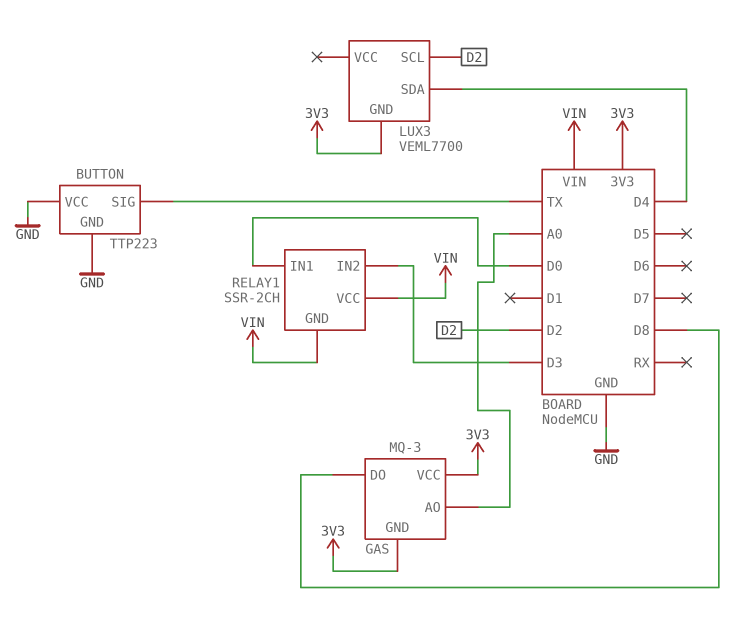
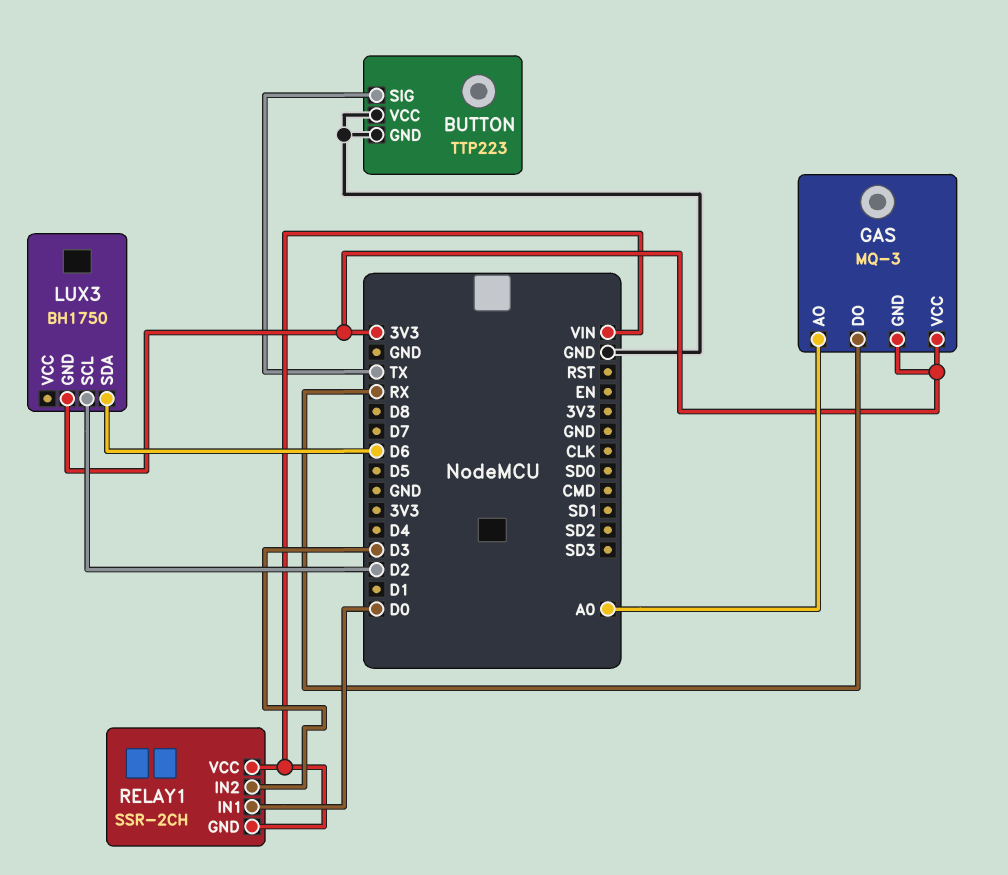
GAS pin DO: D8 -> RX
LUX3: VEML7700 -> BH1750
LUX3 pin SDA: D4 -> D6

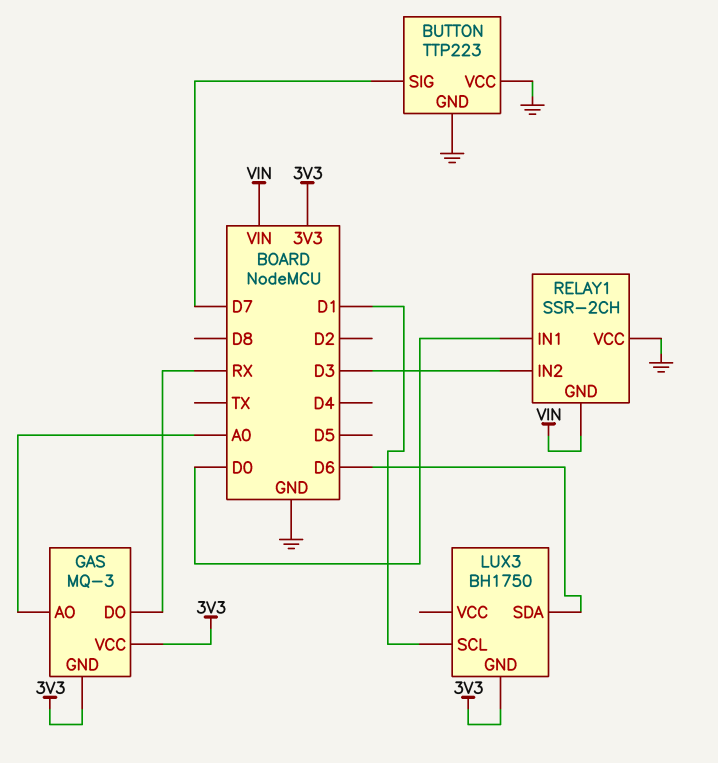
BUTTON pin SIG: TX -> D7
LUX3 pin SCL: D2 -> D1
RELAY1 pin VCC: VIN -> GND

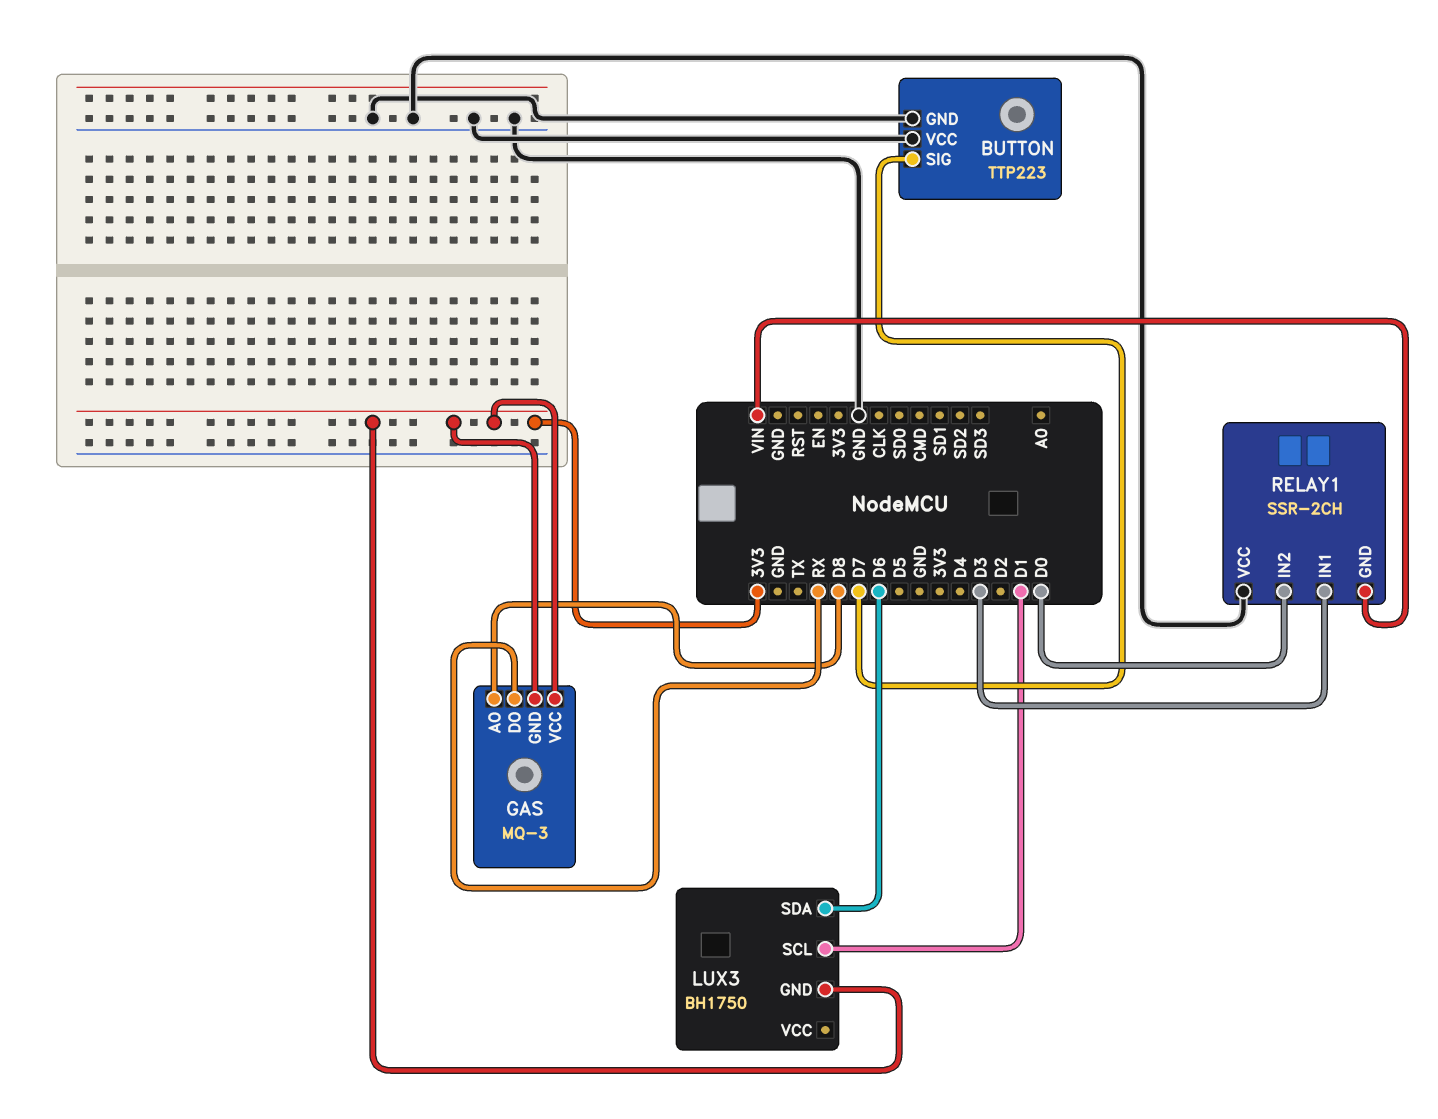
GAS pin AO: A0 -> D8
RELAY1 pin IN1: D0 -> D3
RELAY1 pin IN2: D3 -> D0

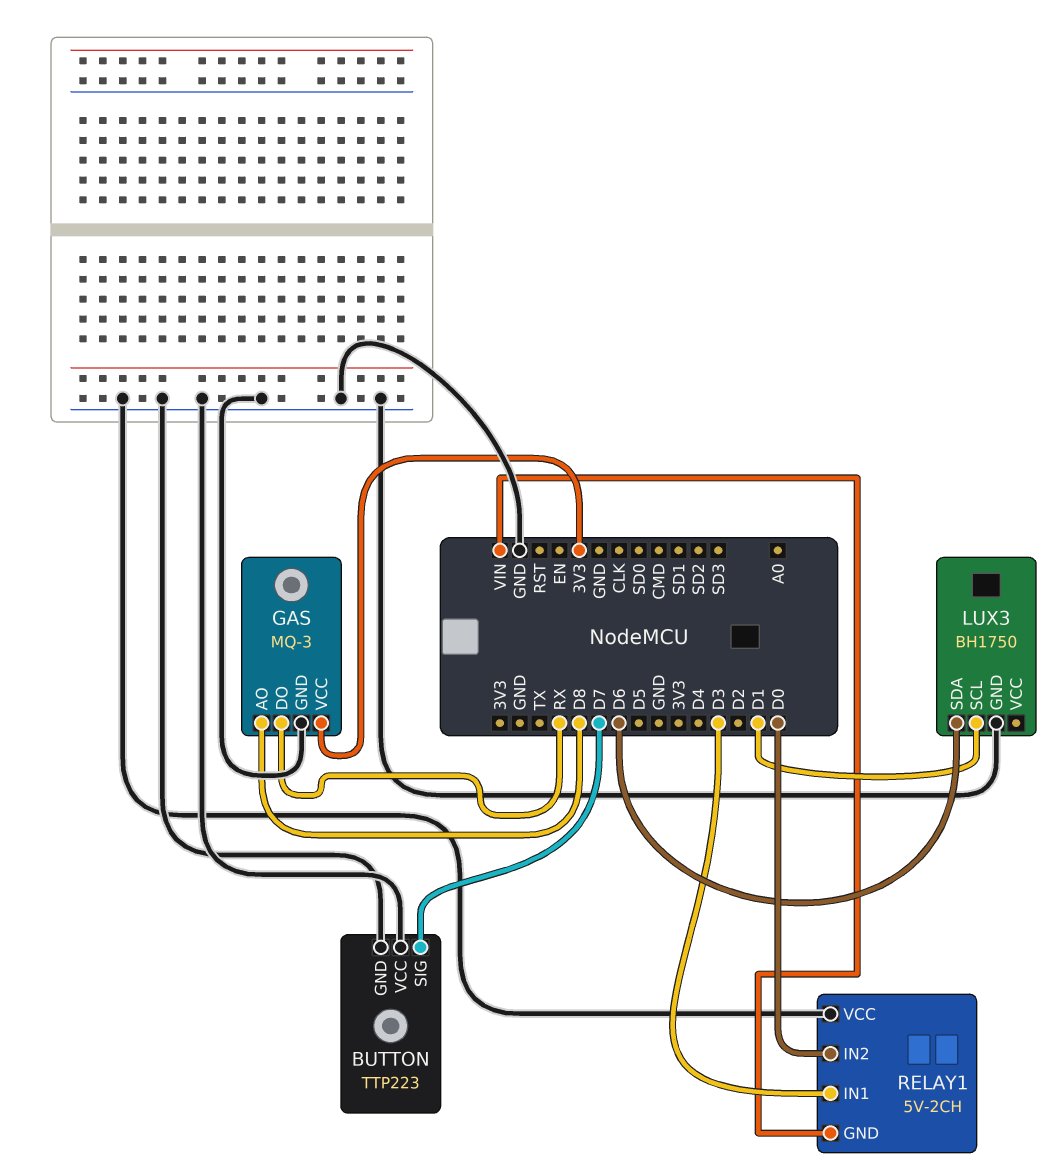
GAS pin GND: 3V3 -> GND
LUX3 pin GND: 3V3 -> GND
RELAY1: SSR-2CH -> 5V-2CH

